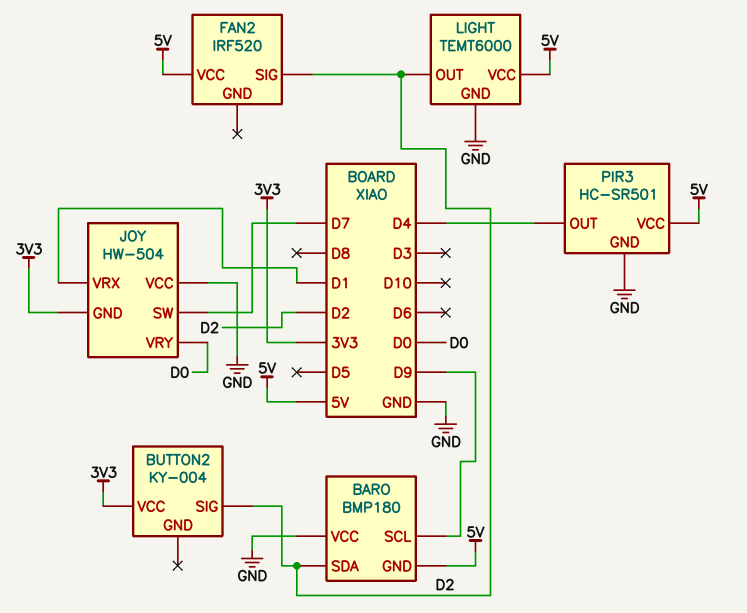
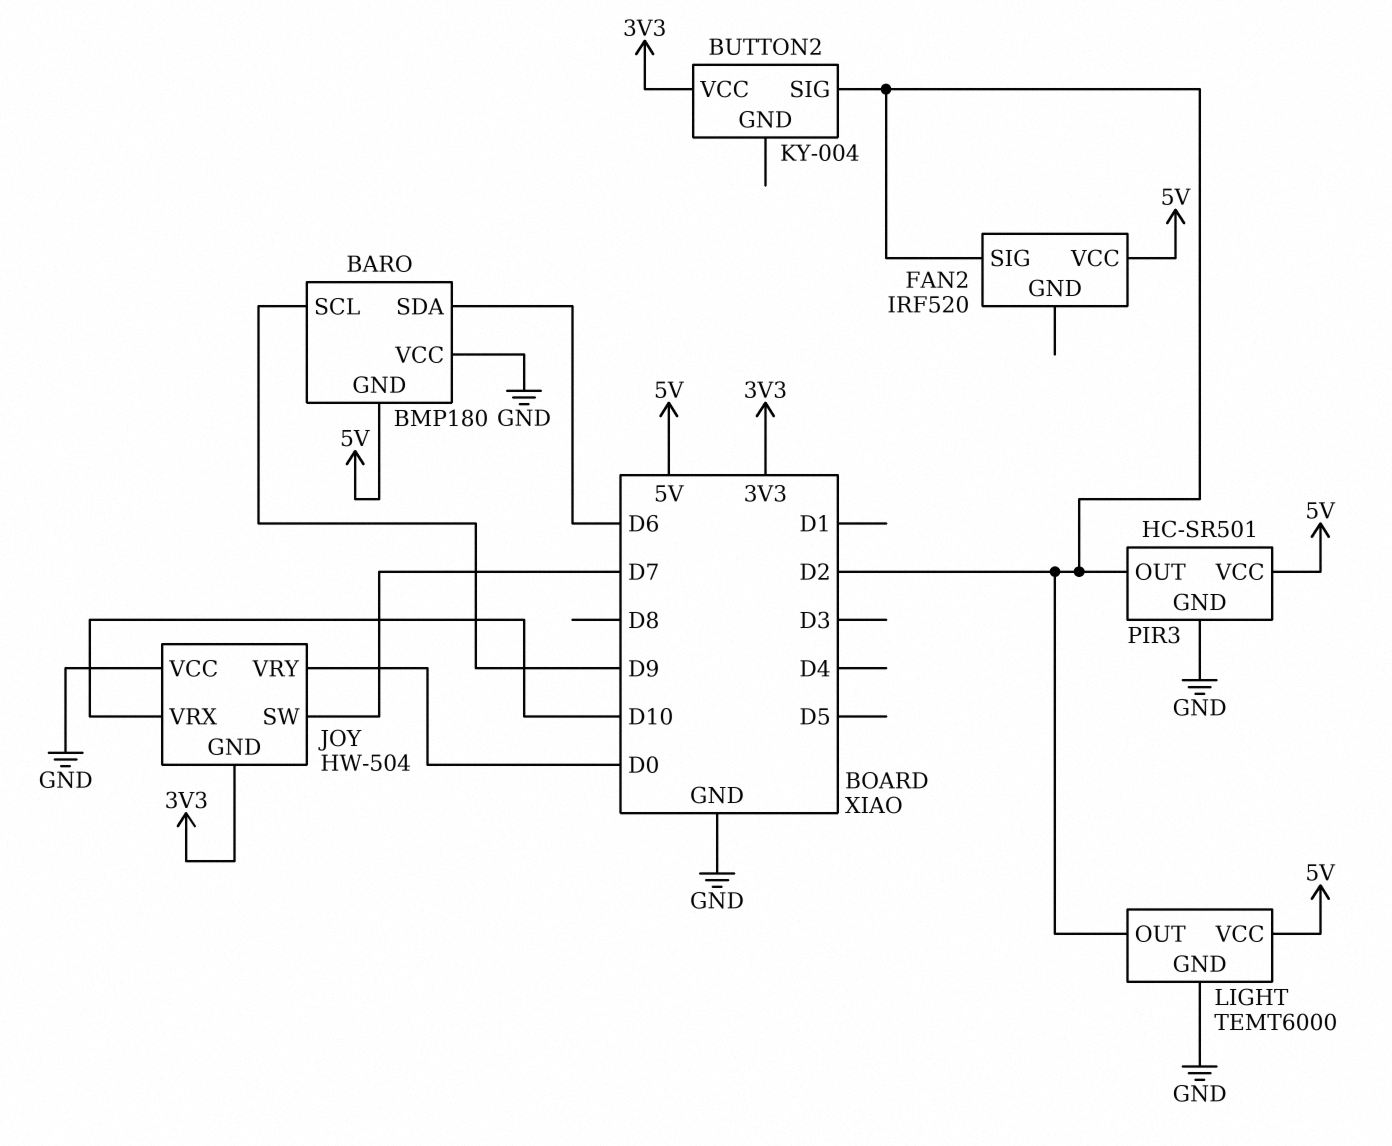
BARO pin SDA: D2 -> D6
JOY pin VRX: D1 -> D10
PIR3 pin OUT: D4 -> D2

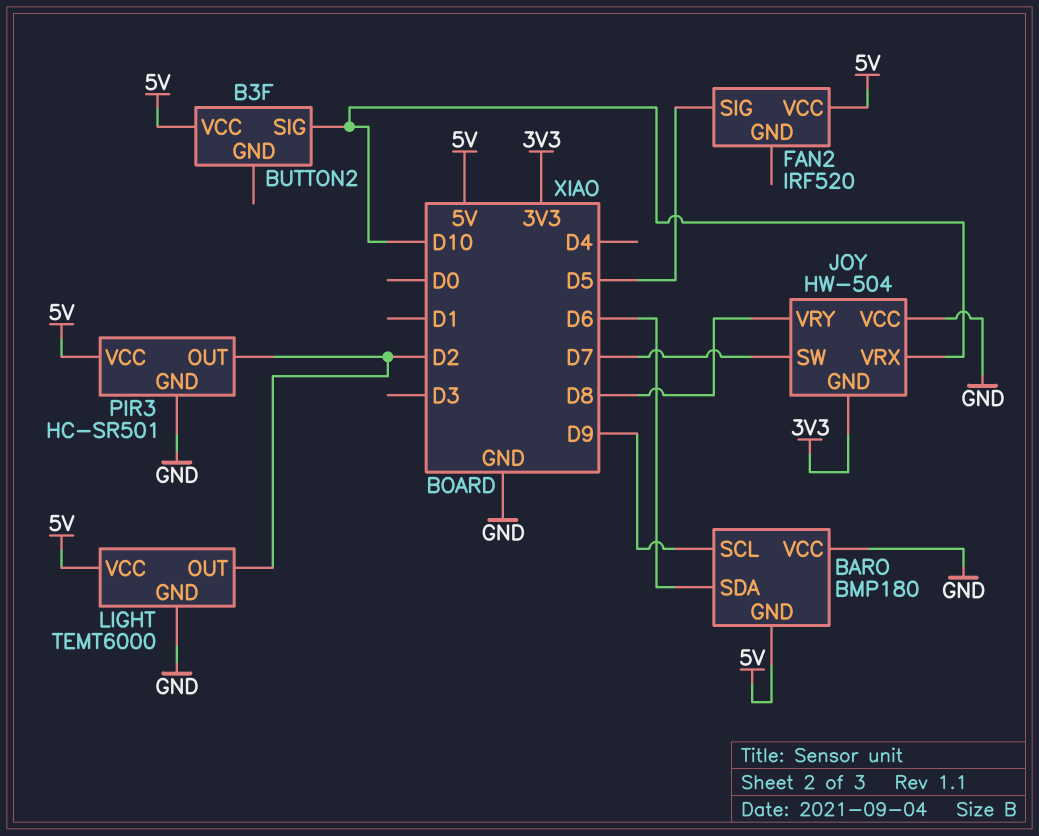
BUTTON2: KY-004 -> B3F
BUTTON2 pin SIG: D2 -> D10
BUTTON2 pin VCC: 3V3 -> 5V
FAN2 pin SIG: D2 -> D5
JOY pin VRY: D0 -> D8

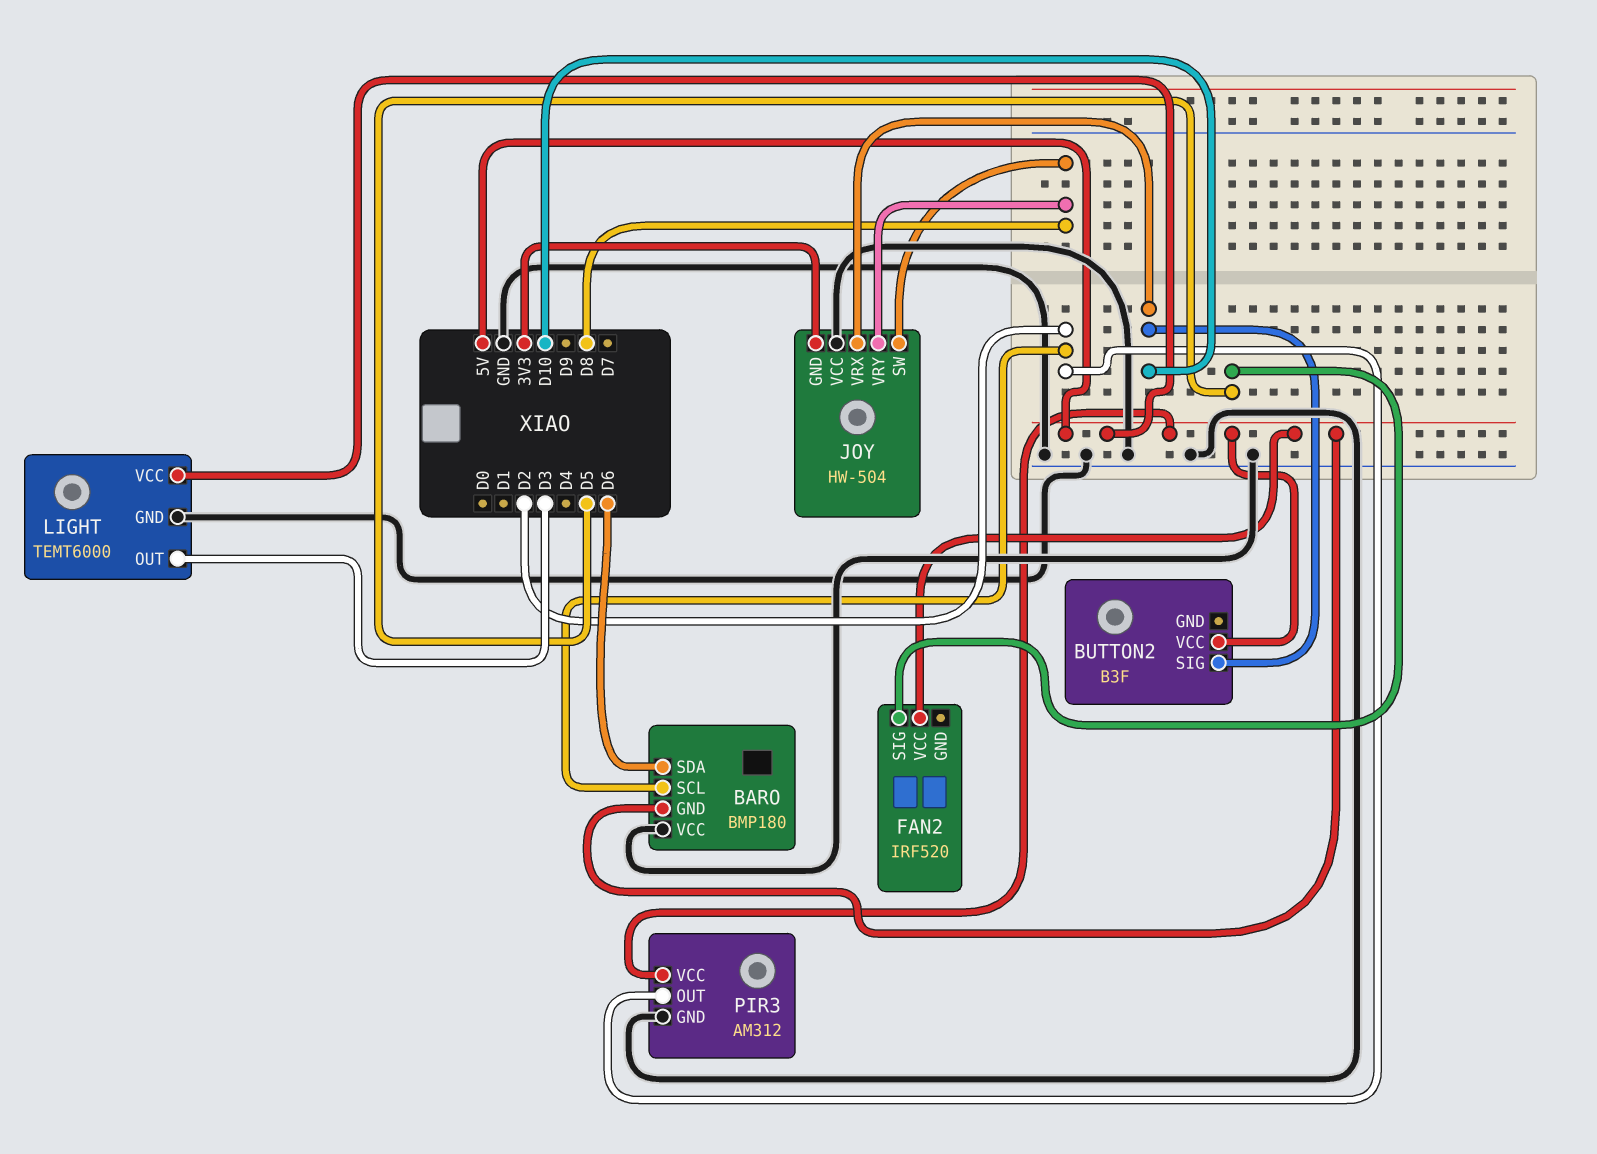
BARO pin SCL: D9 -> D2
JOY pin SW: D7 -> D8
LIGHT pin OUT: D2 -> D3
PIR3: HC-SR501 -> AM312

